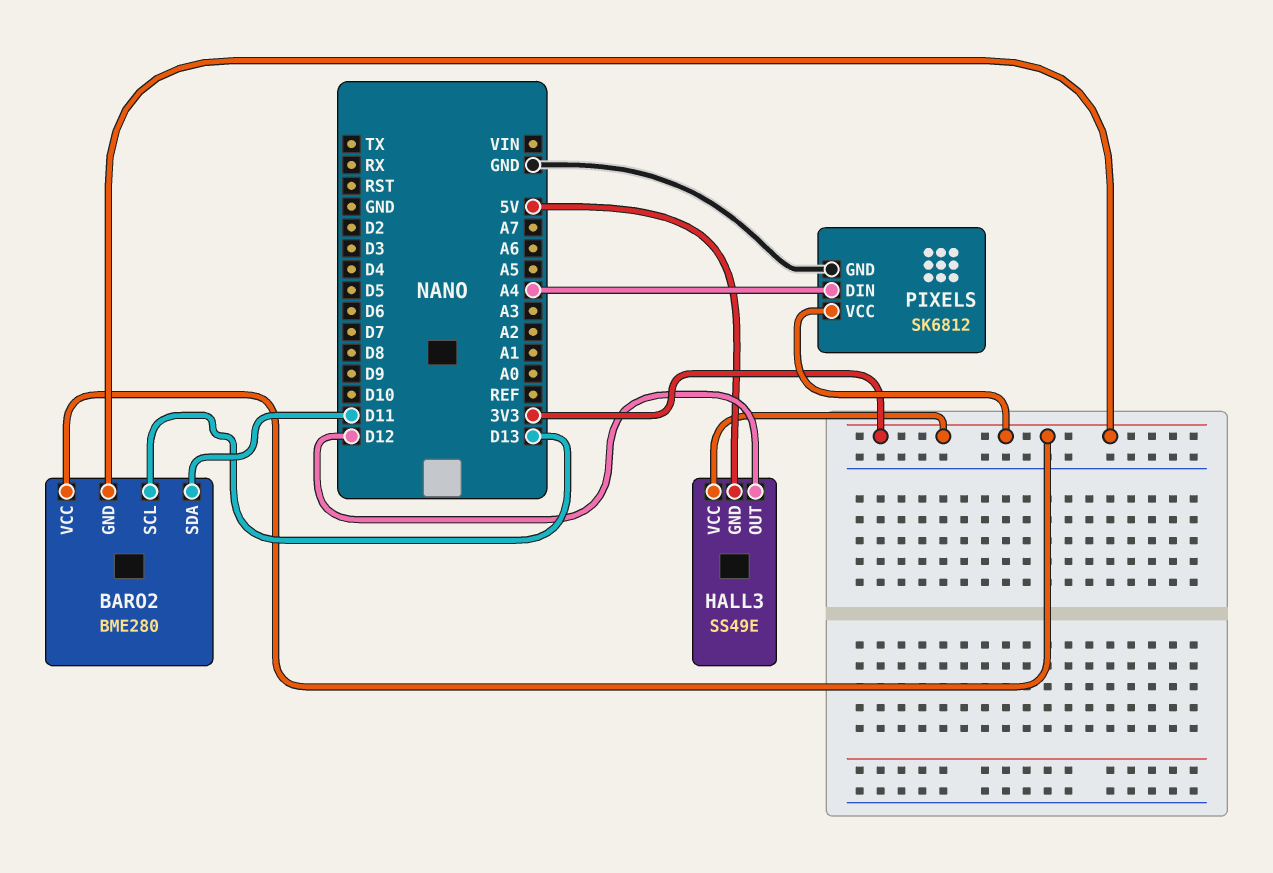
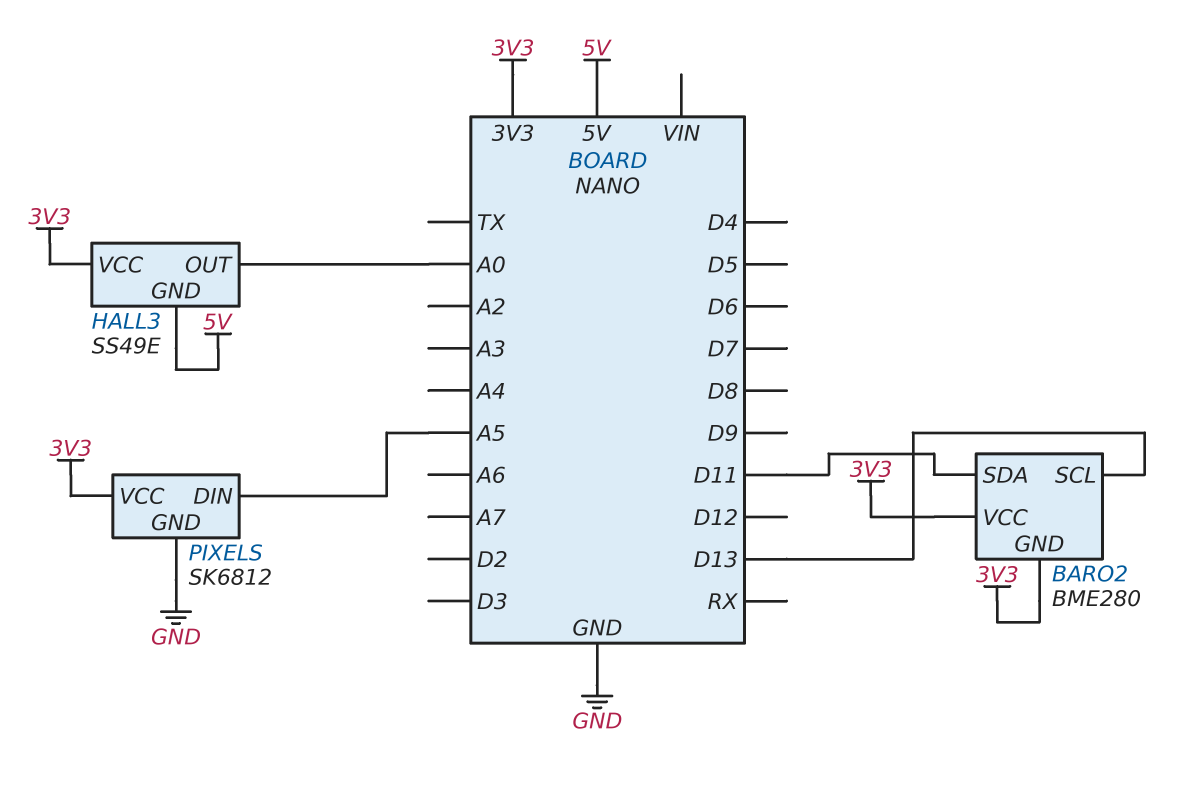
HALL3 pin OUT: D12 -> A0
PIXELS pin DIN: A4 -> A5

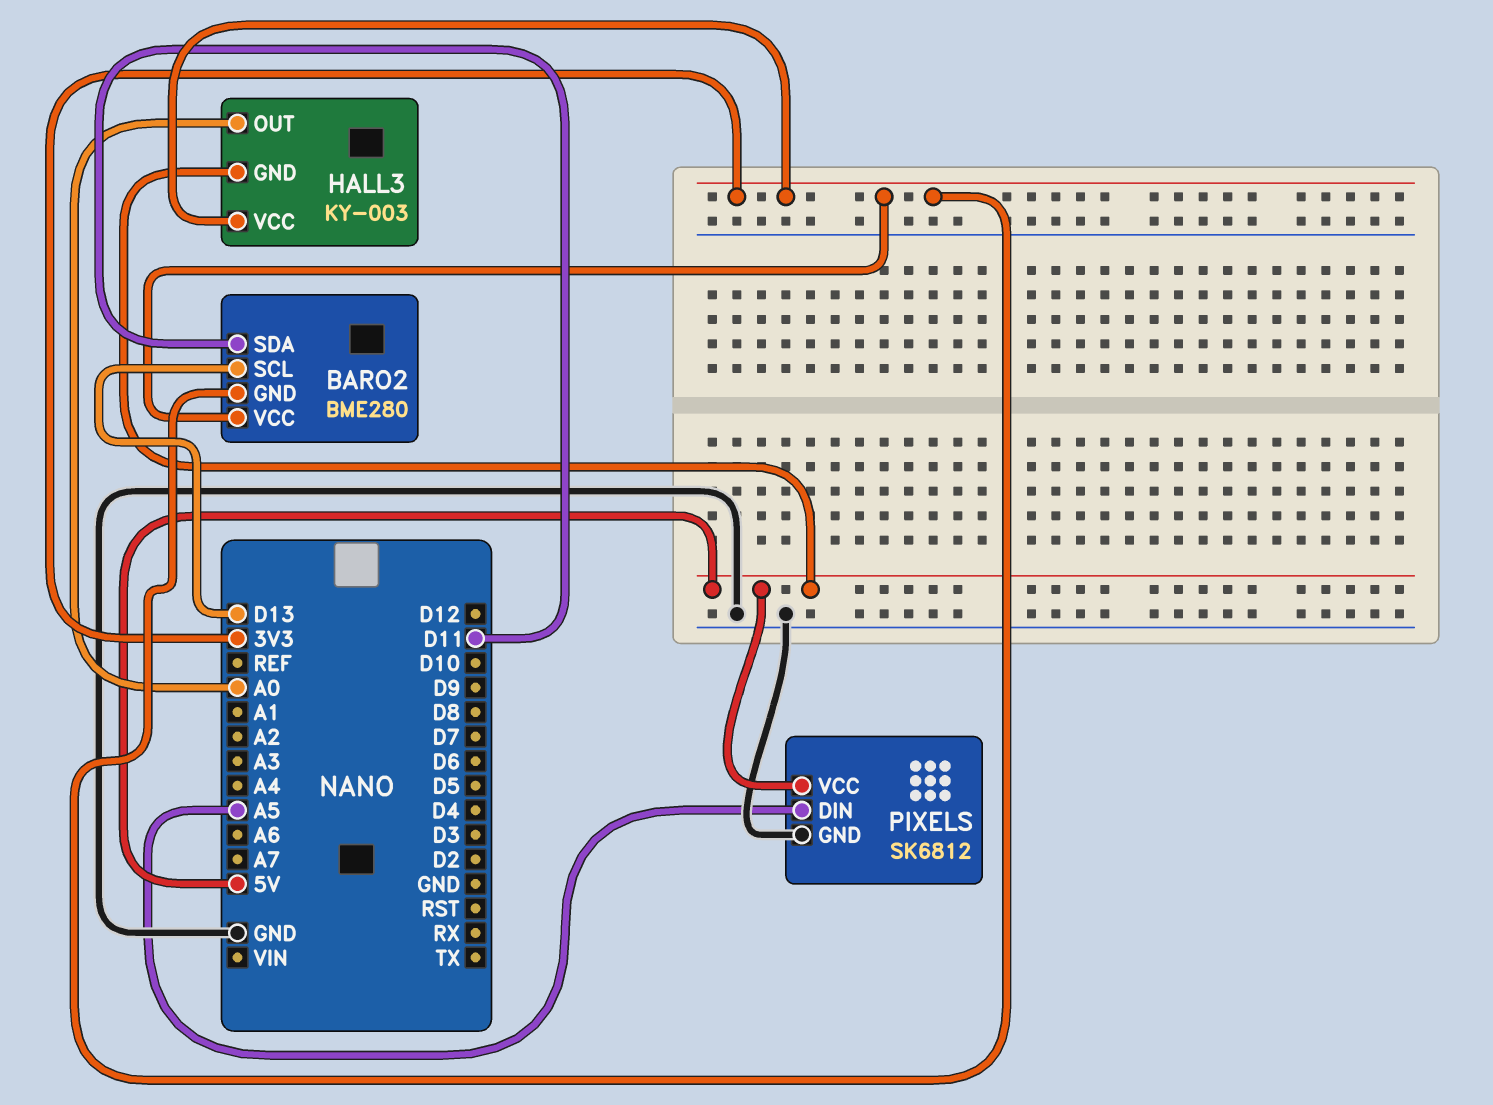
HALL3: SS49E -> KY-003
PIXELS pin VCC: 3V3 -> 5V

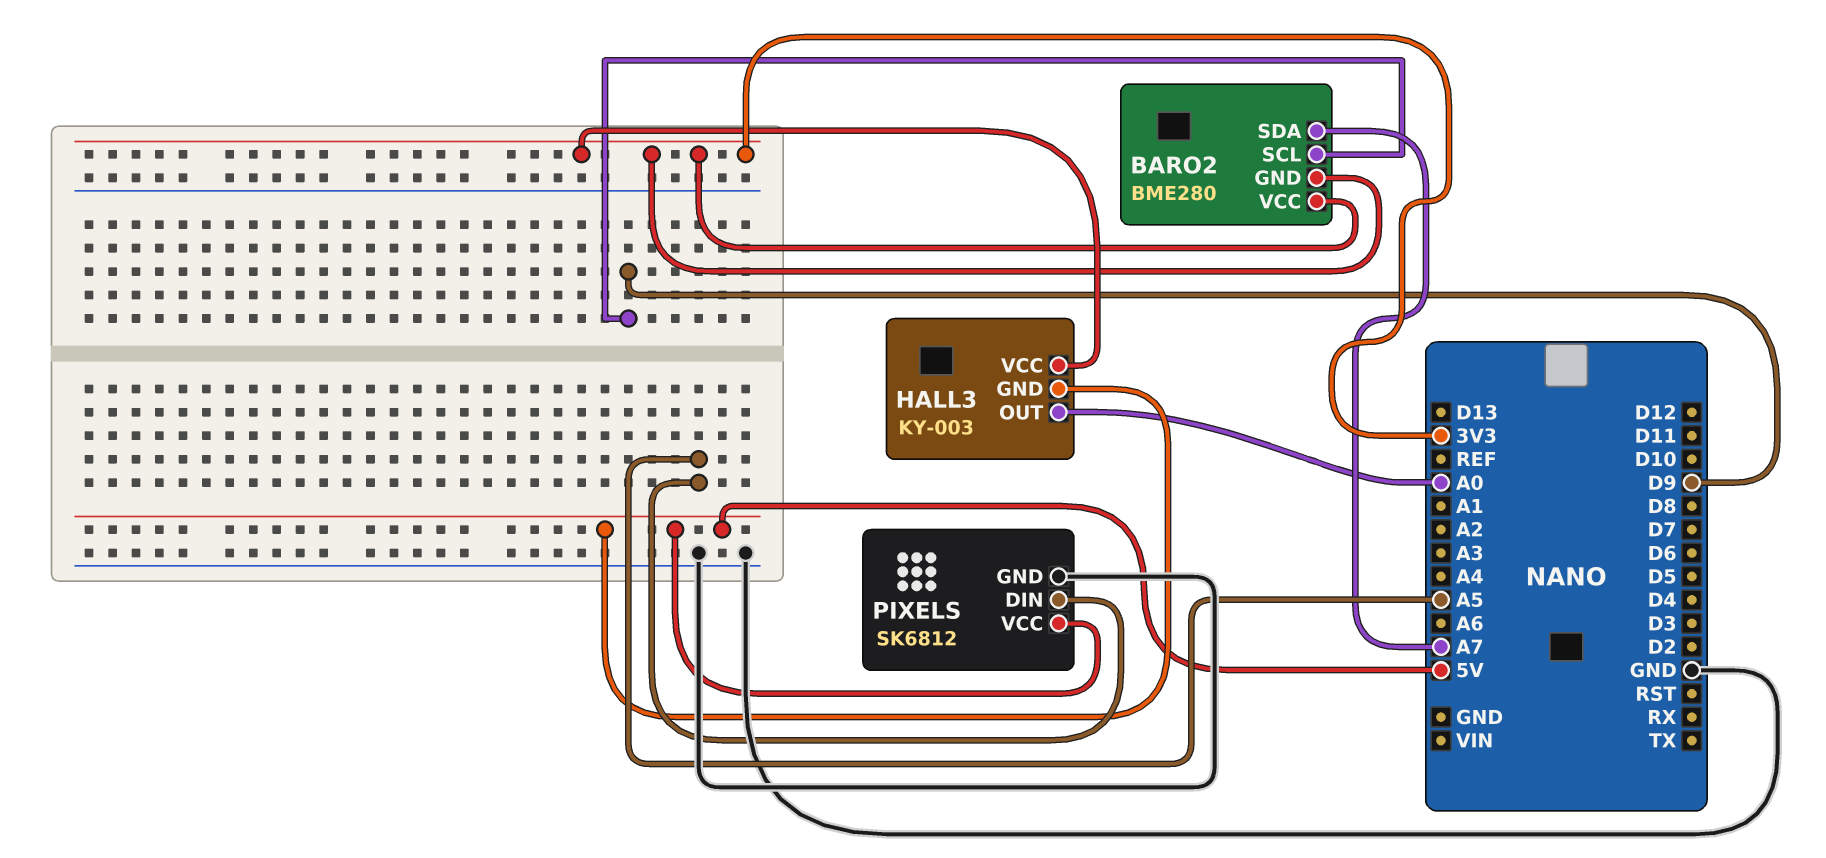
BARO2 pin SCL: D13 -> D9
BARO2 pin SDA: D11 -> A7

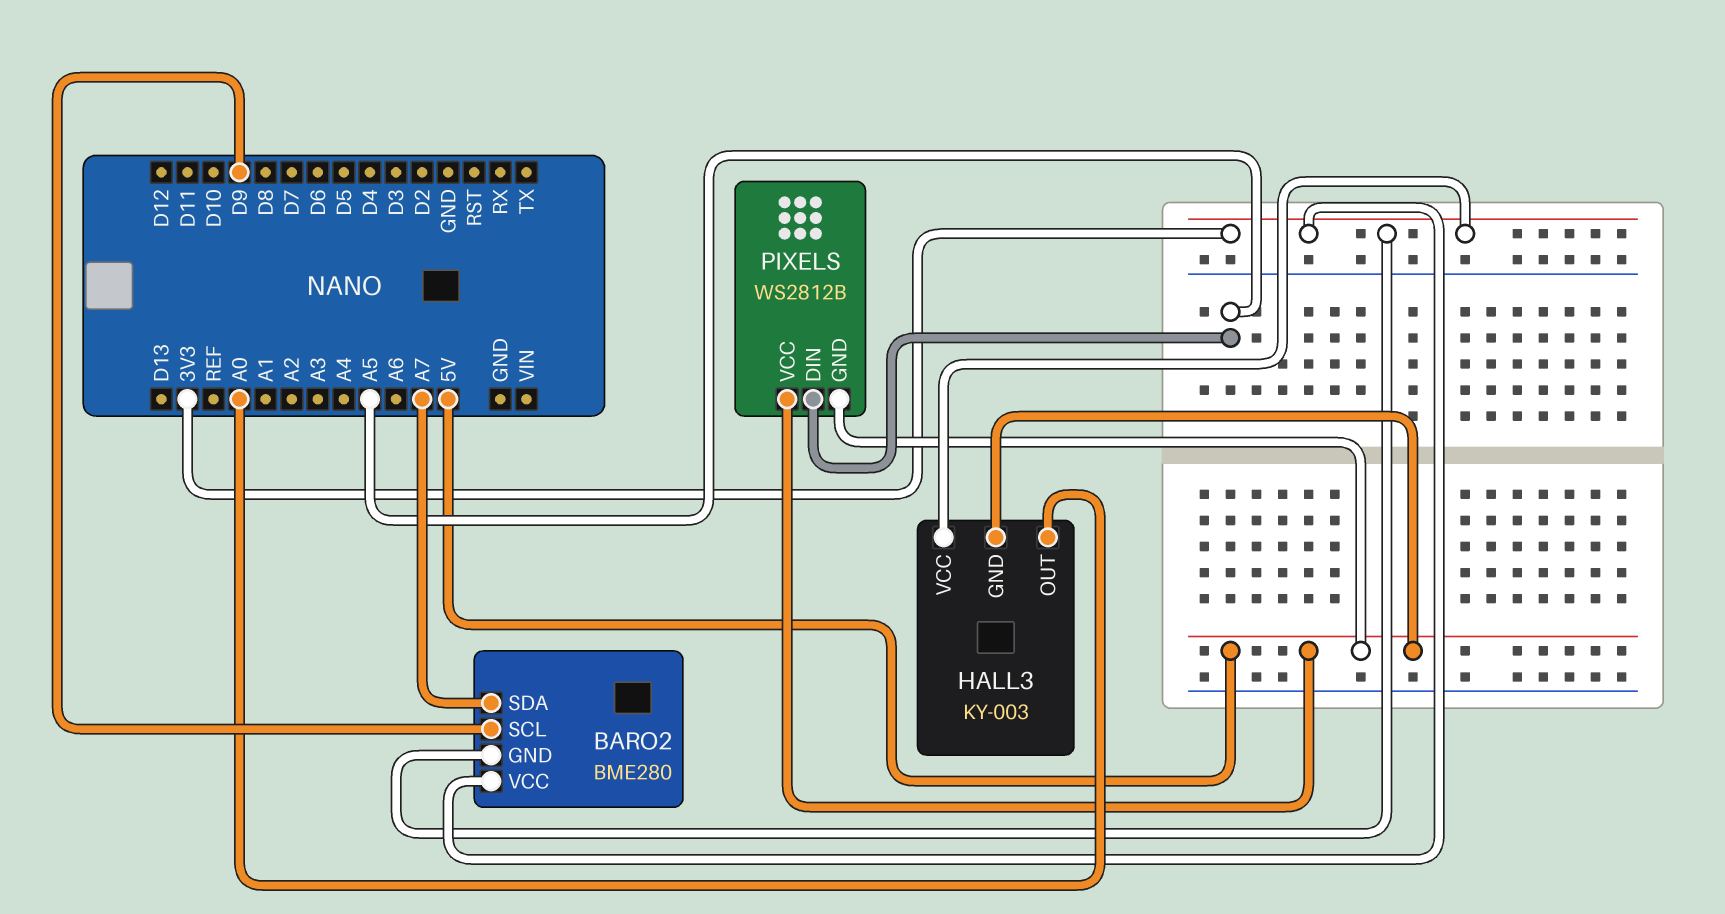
PIXELS: SK6812 -> WS2812B
PIXELS pin GND: GND -> 5V

